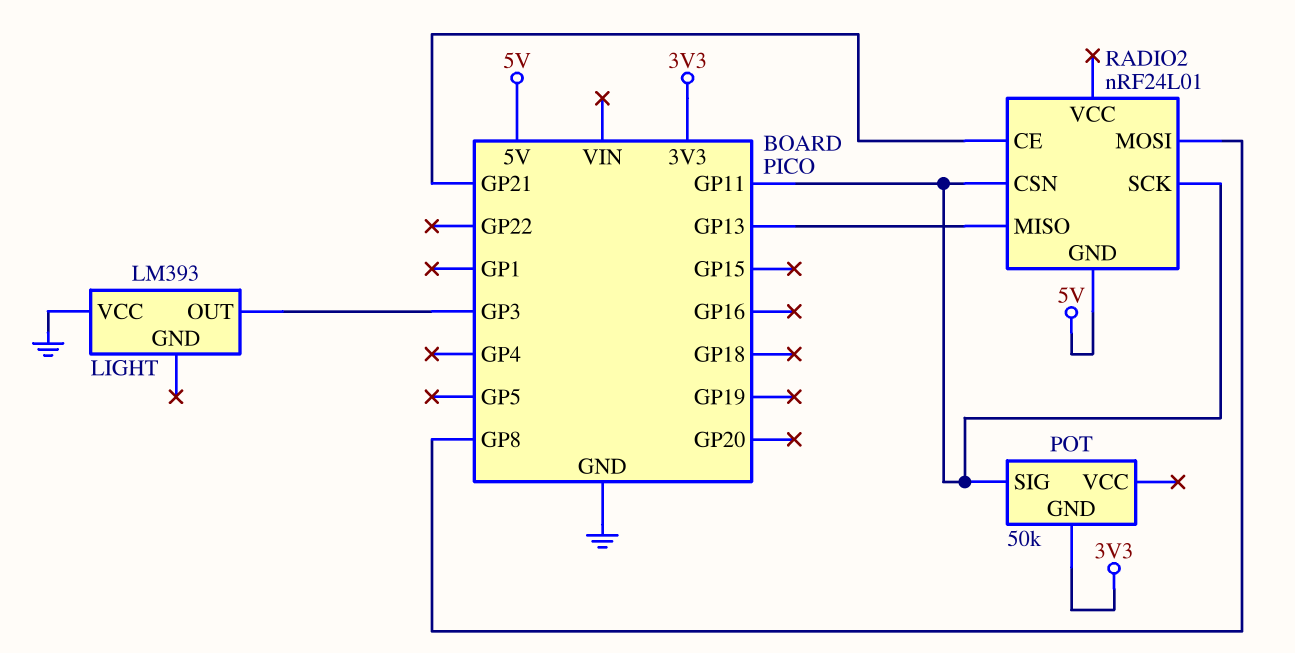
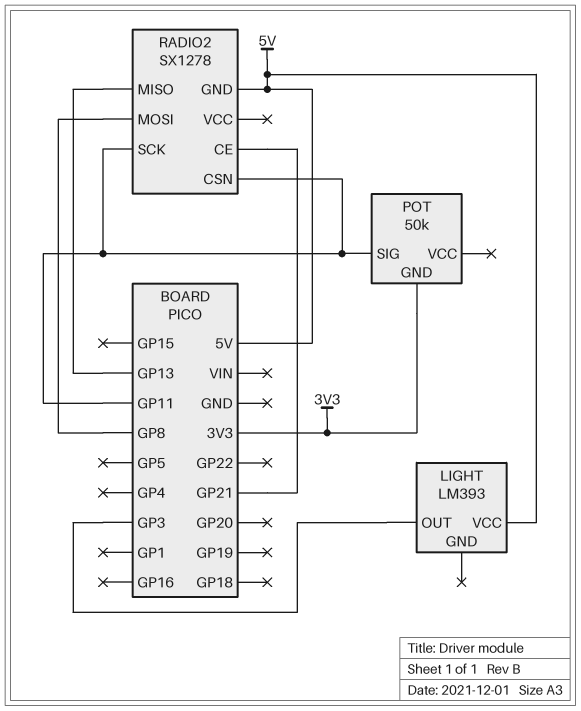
LIGHT pin VCC: GND -> 5V
RADIO2: nRF24L01 -> SX1278

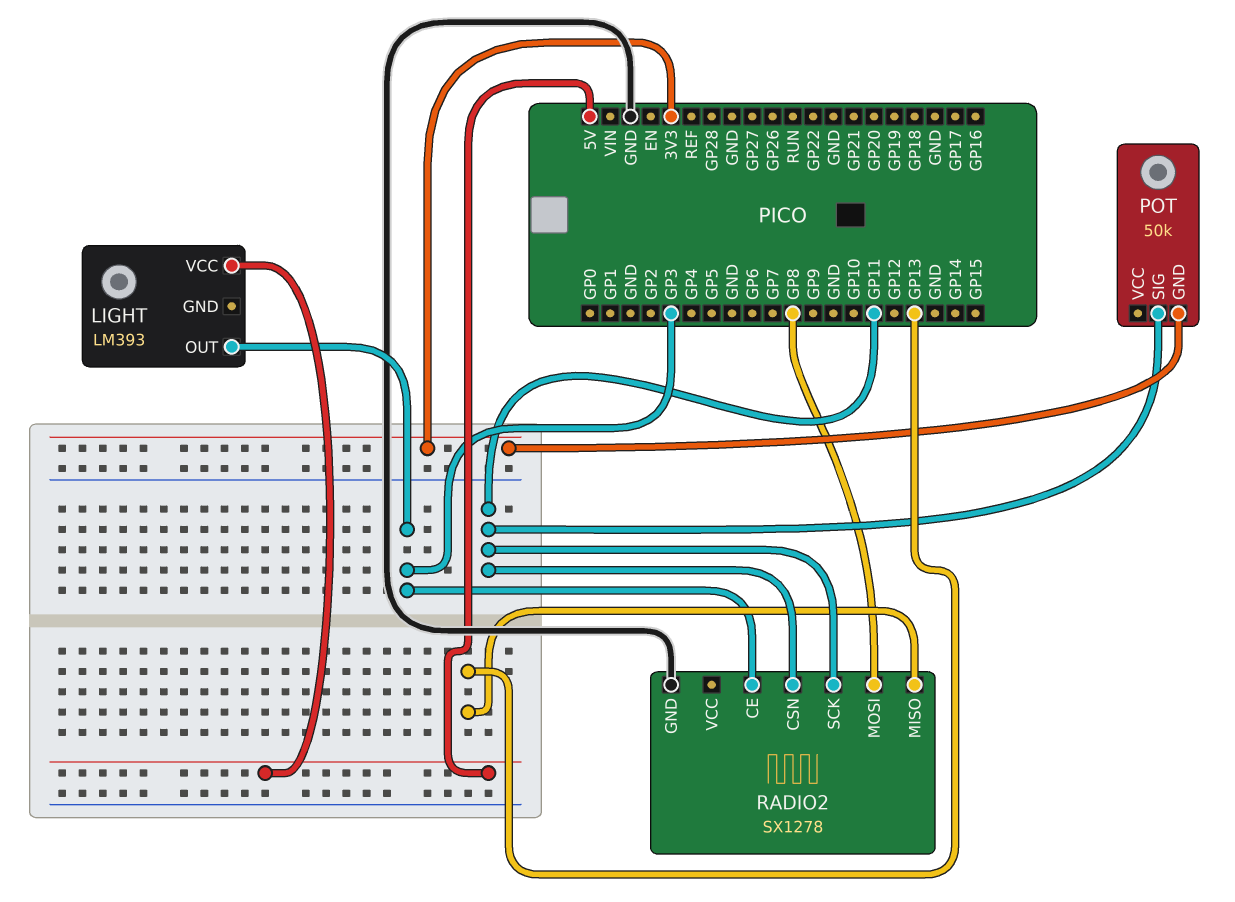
RADIO2 pin CE: GP21 -> GP3
RADIO2 pin GND: 5V -> GND

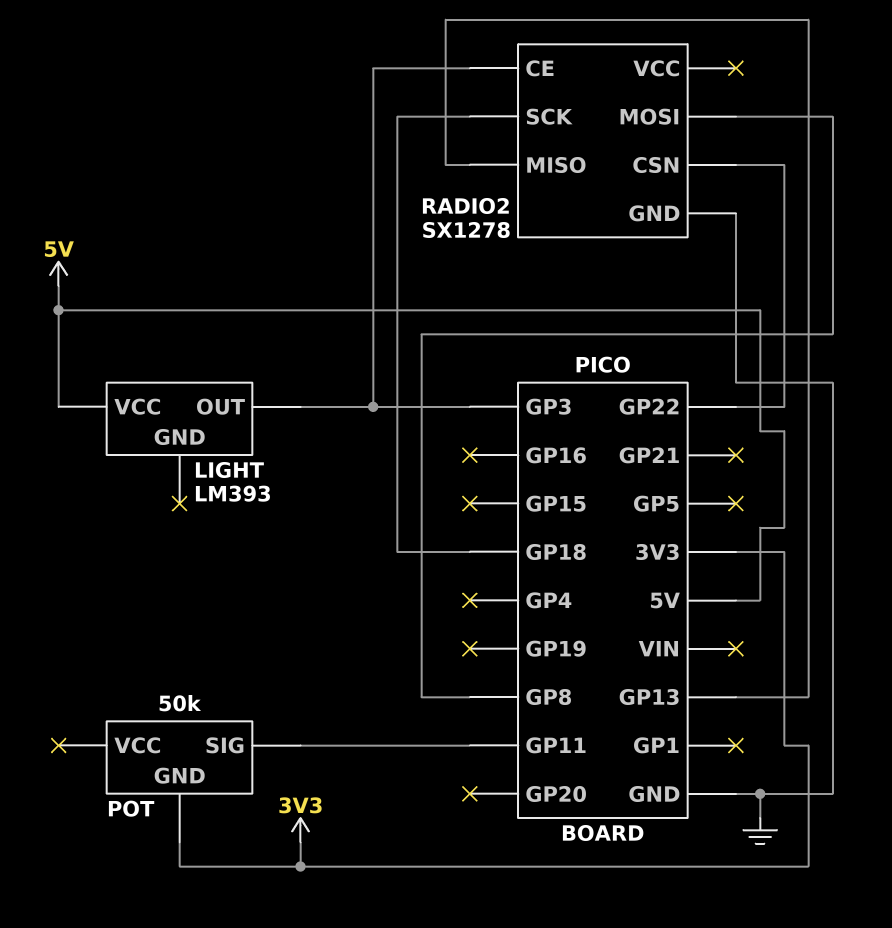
RADIO2 pin CSN: GP11 -> GP22
RADIO2 pin SCK: GP11 -> GP18

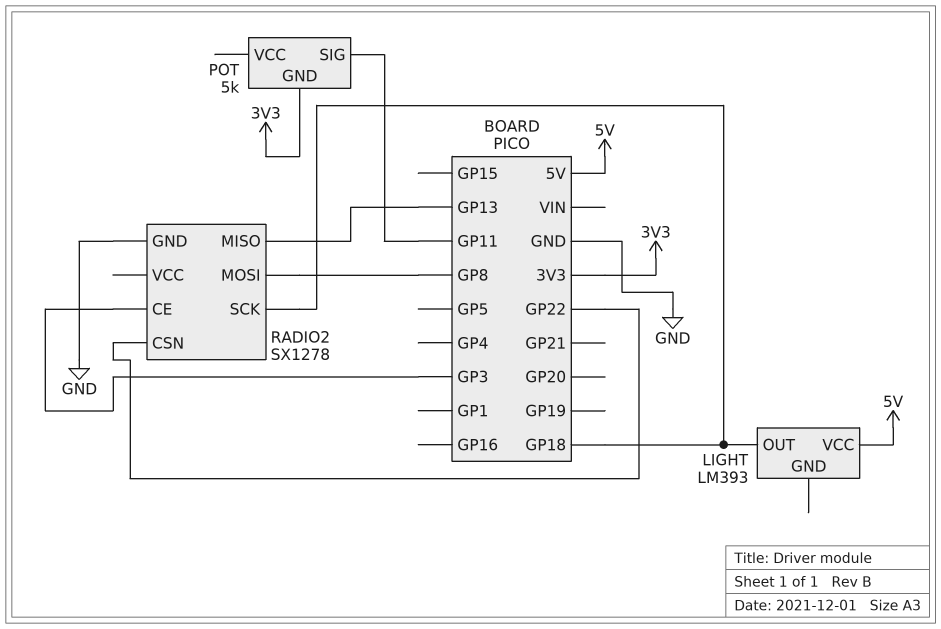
LIGHT pin OUT: GP3 -> GP18
POT: 50k -> 5k

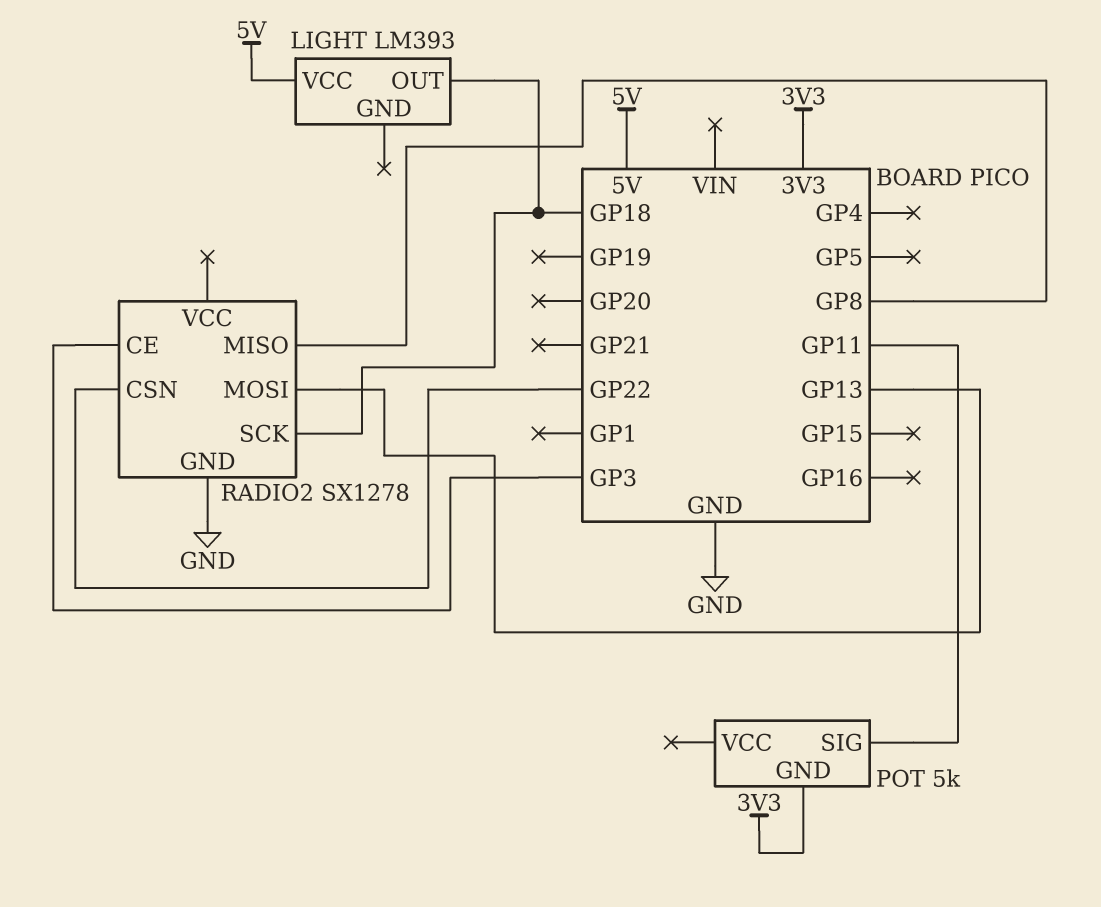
RADIO2 pin MISO: GP13 -> GP8
RADIO2 pin MOSI: GP8 -> GP13

